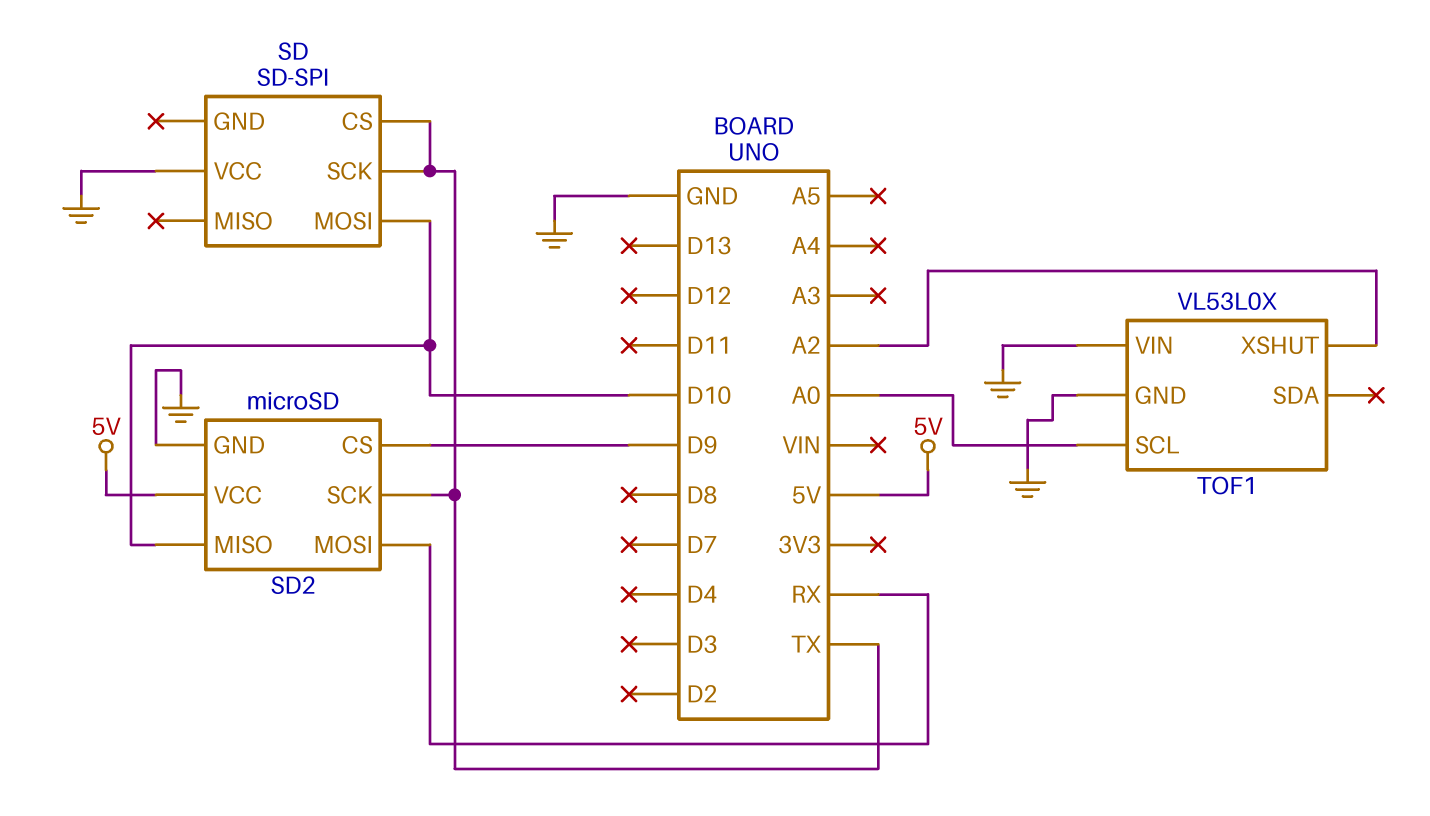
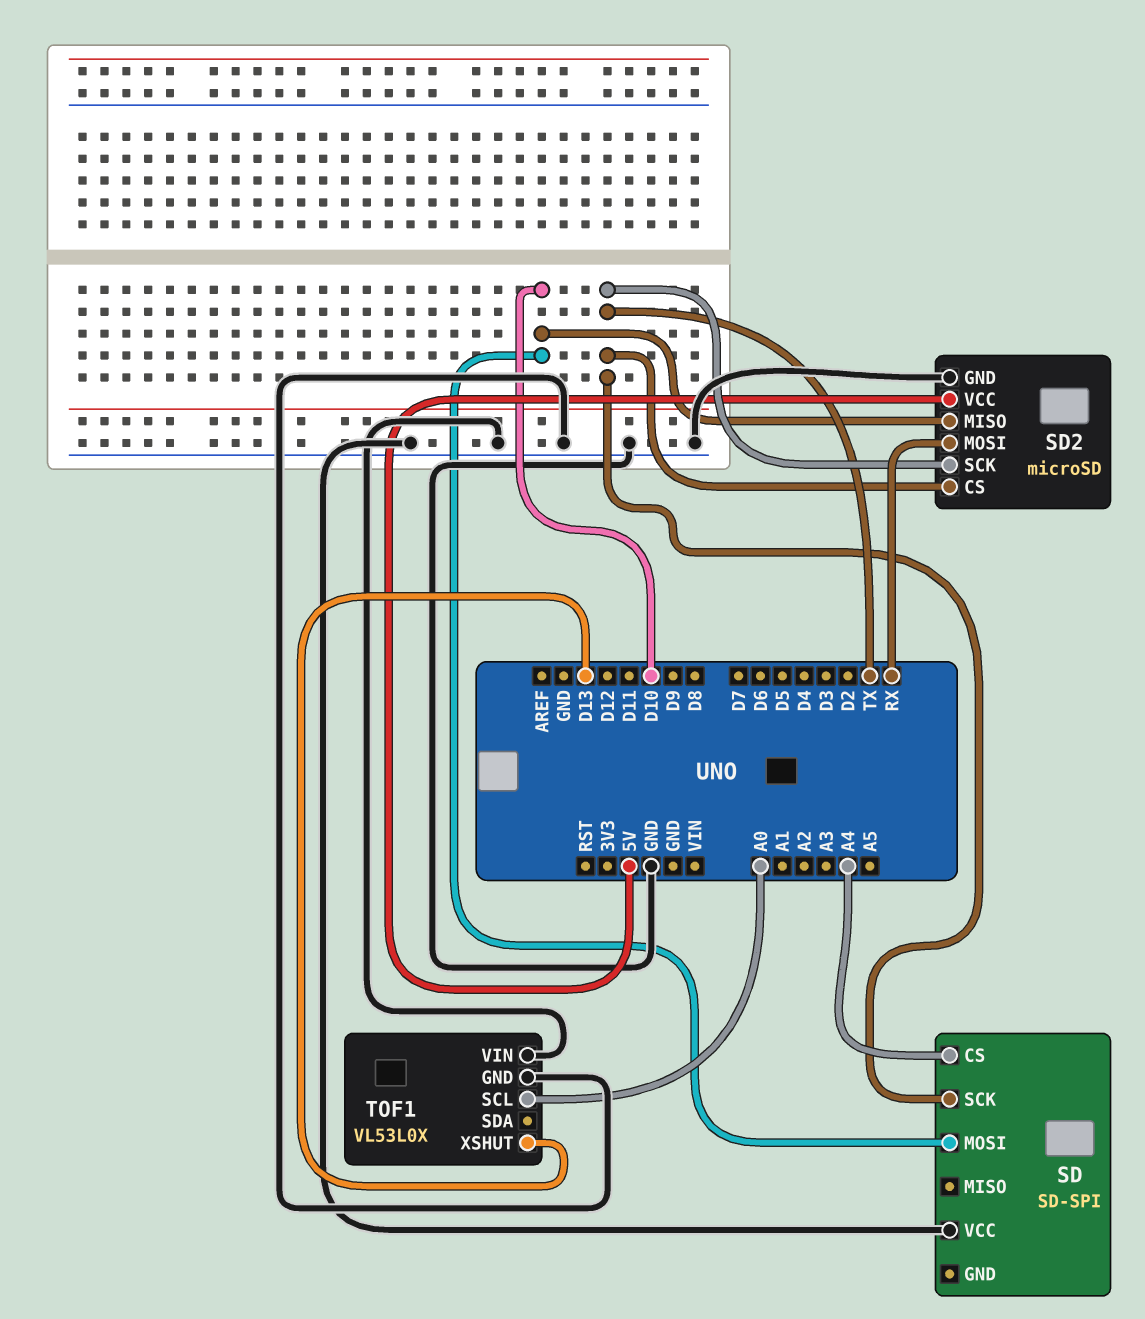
SD pin CS: TX -> A4
SD2 pin CS: D9 -> TX
TOF1 pin XSHUT: A2 -> D13

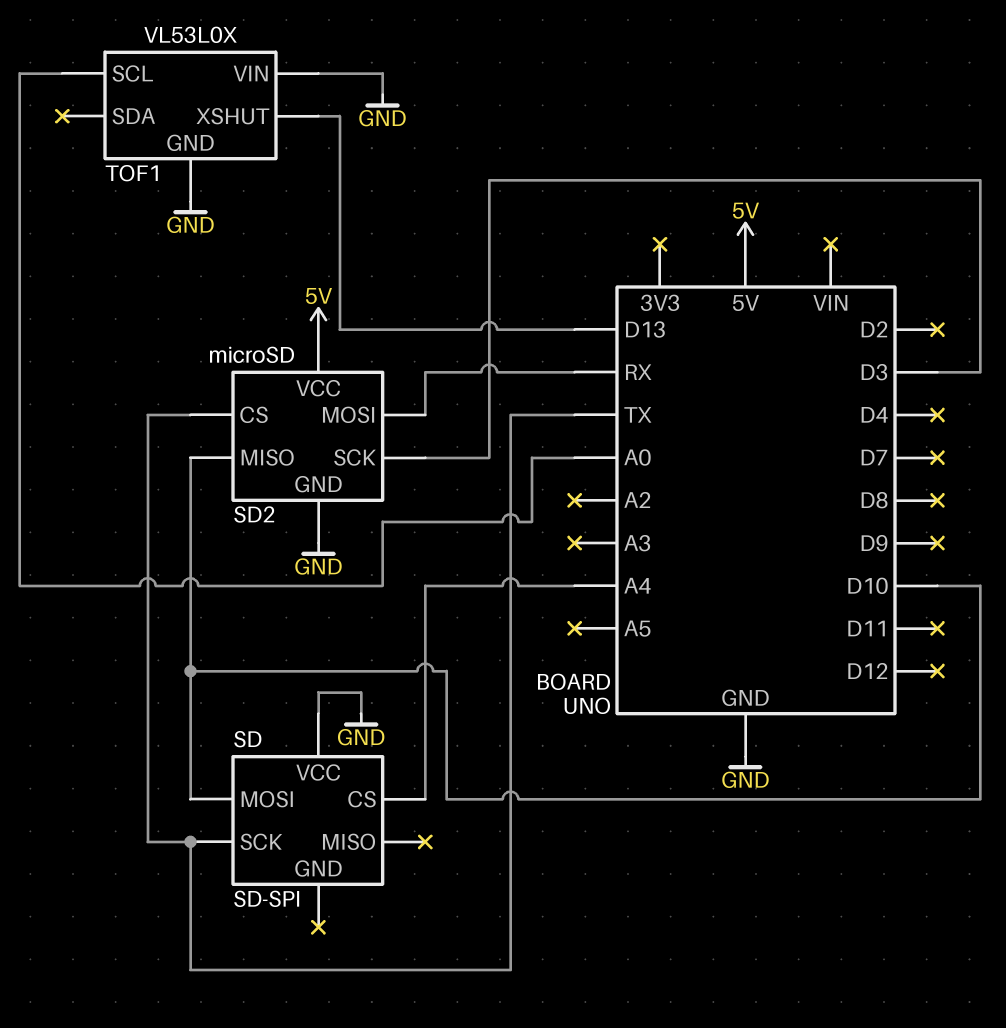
SD2 pin SCK: TX -> D3

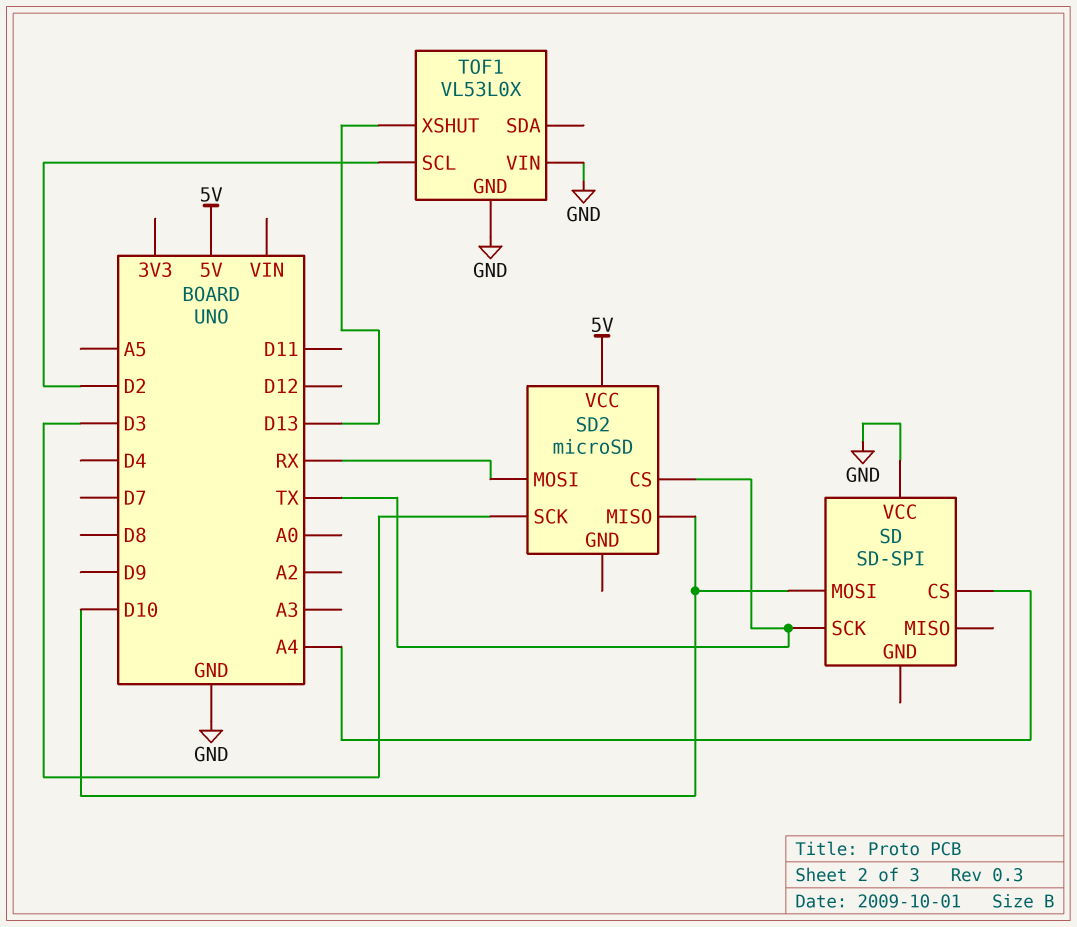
SD2 pin GND: GND -> none
TOF1 pin SCL: A0 -> D2

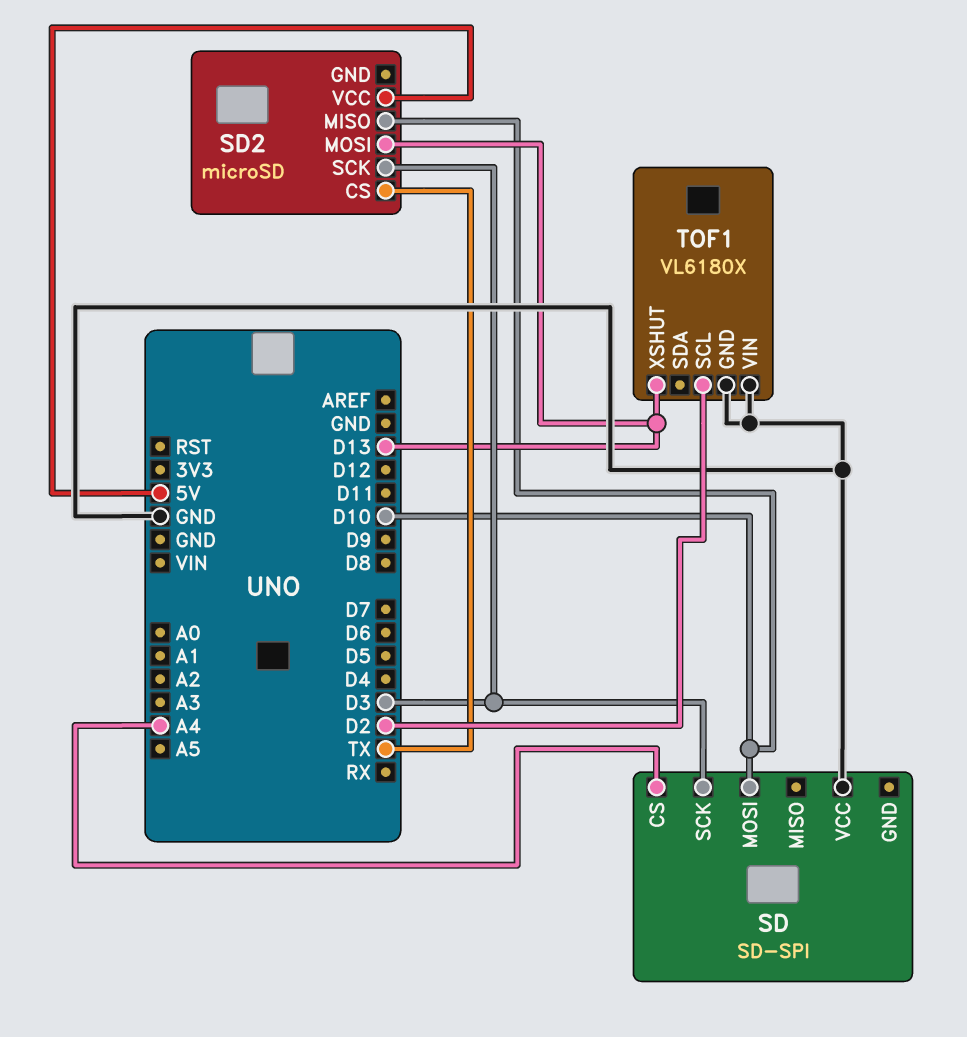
SD pin SCK: TX -> D3
SD2 pin MOSI: RX -> D13
TOF1: VL53L0X -> VL6180X

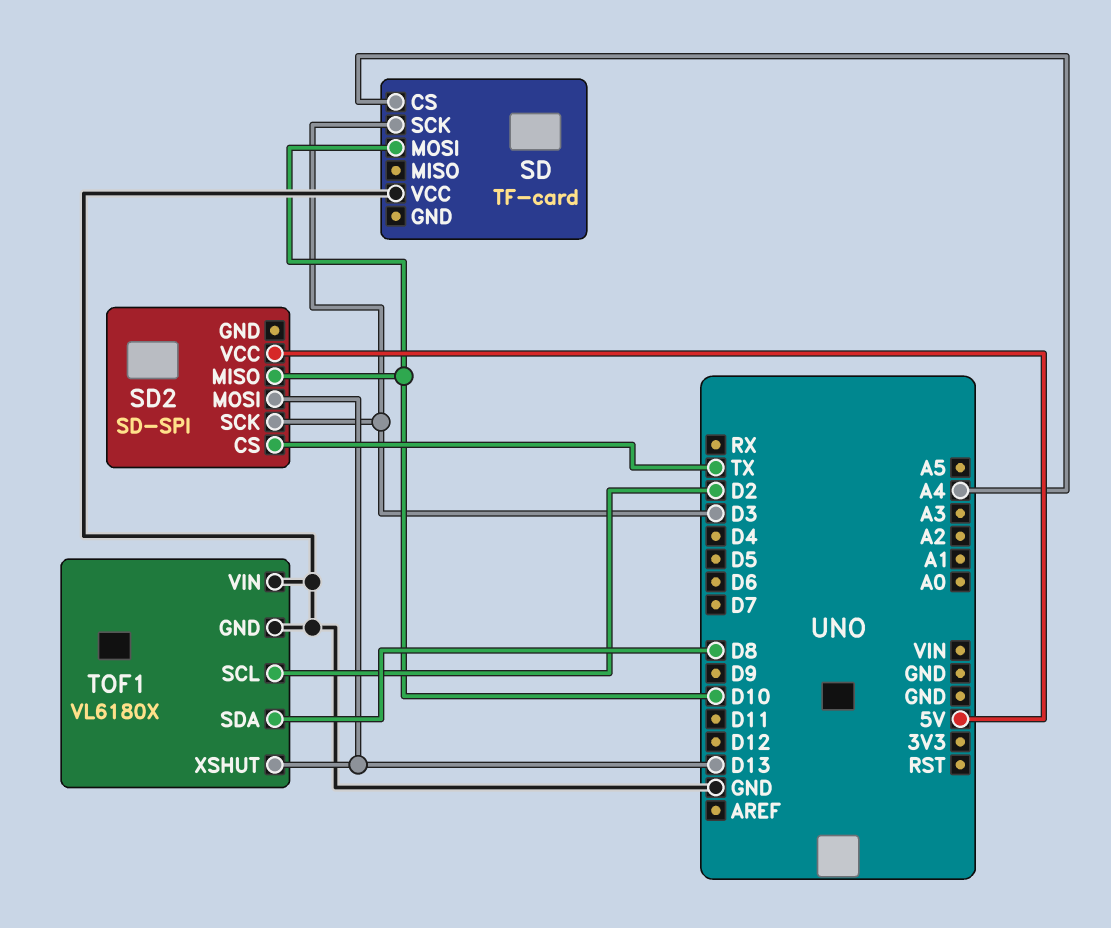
SD: SD-SPI -> TF-card
SD2: microSD -> SD-SPI
TOF1 pin SDA: none -> D8

